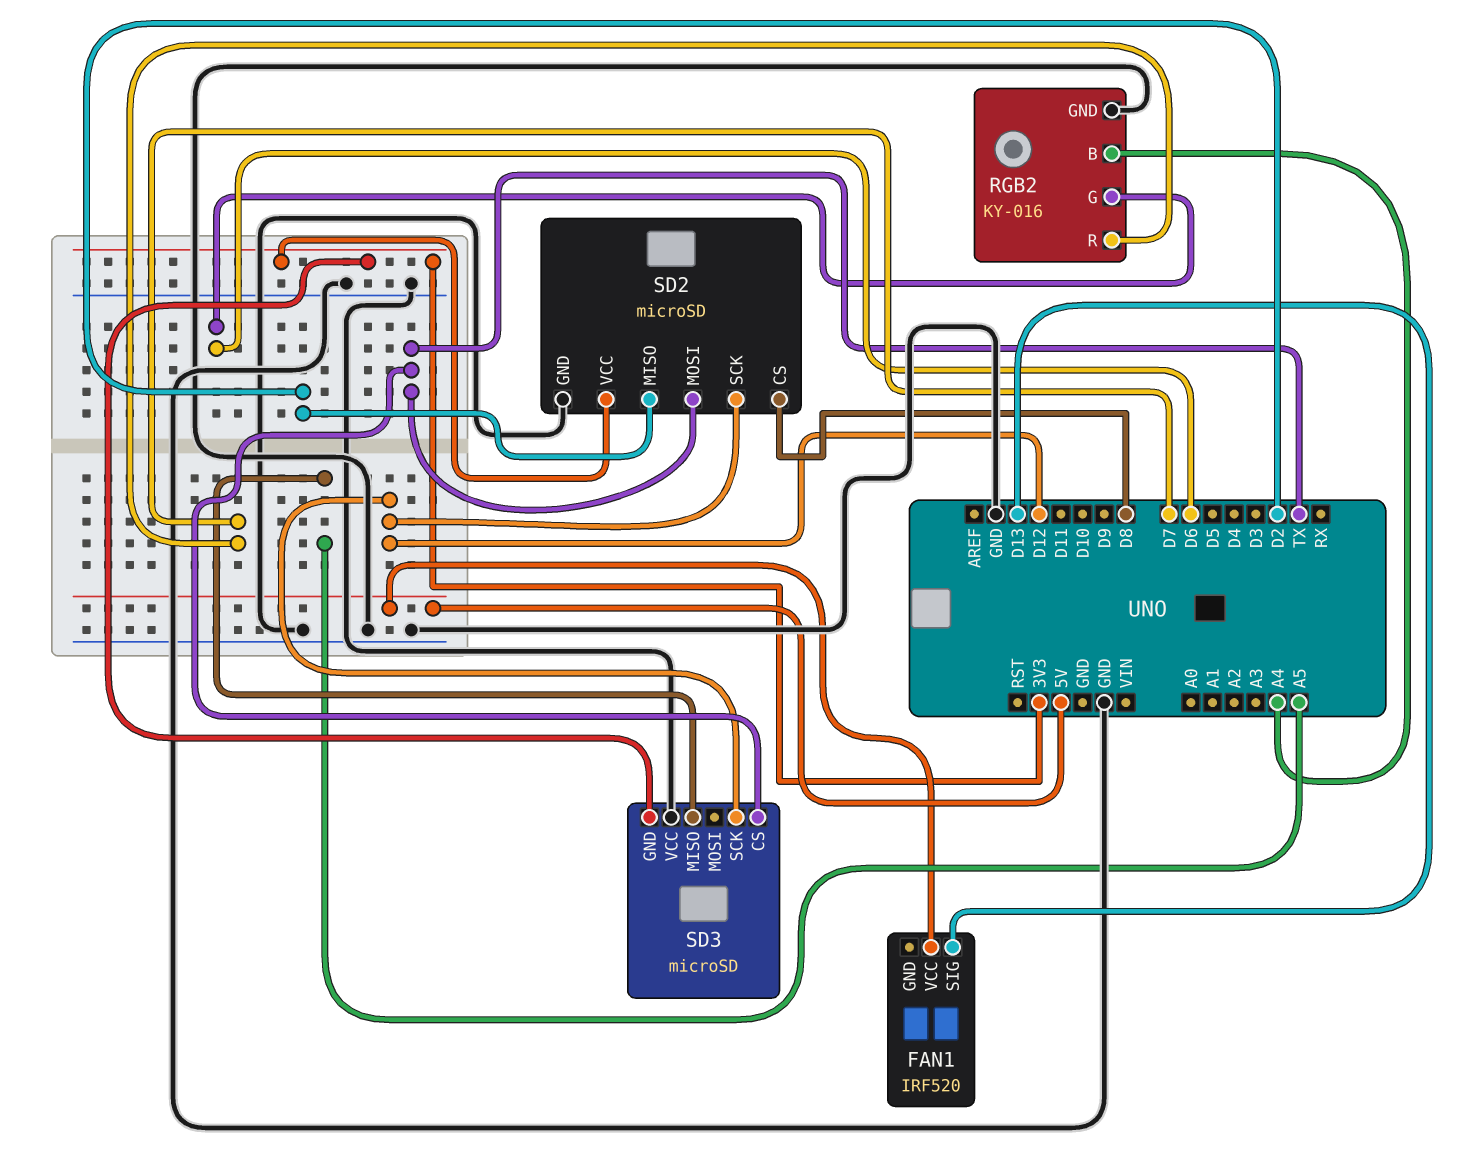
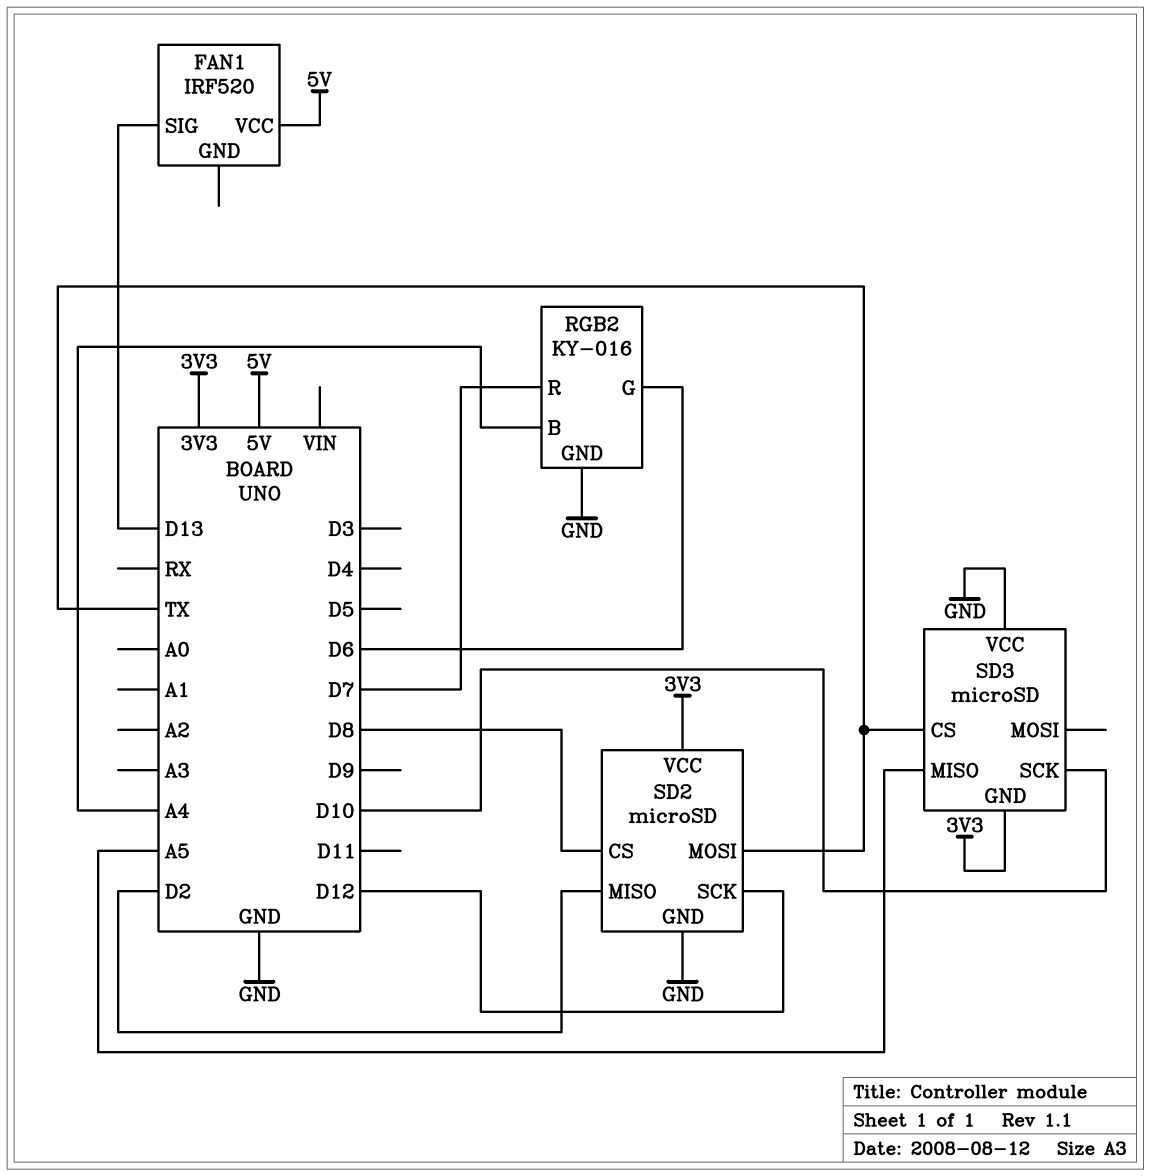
SD3 pin SCK: D12 -> D10

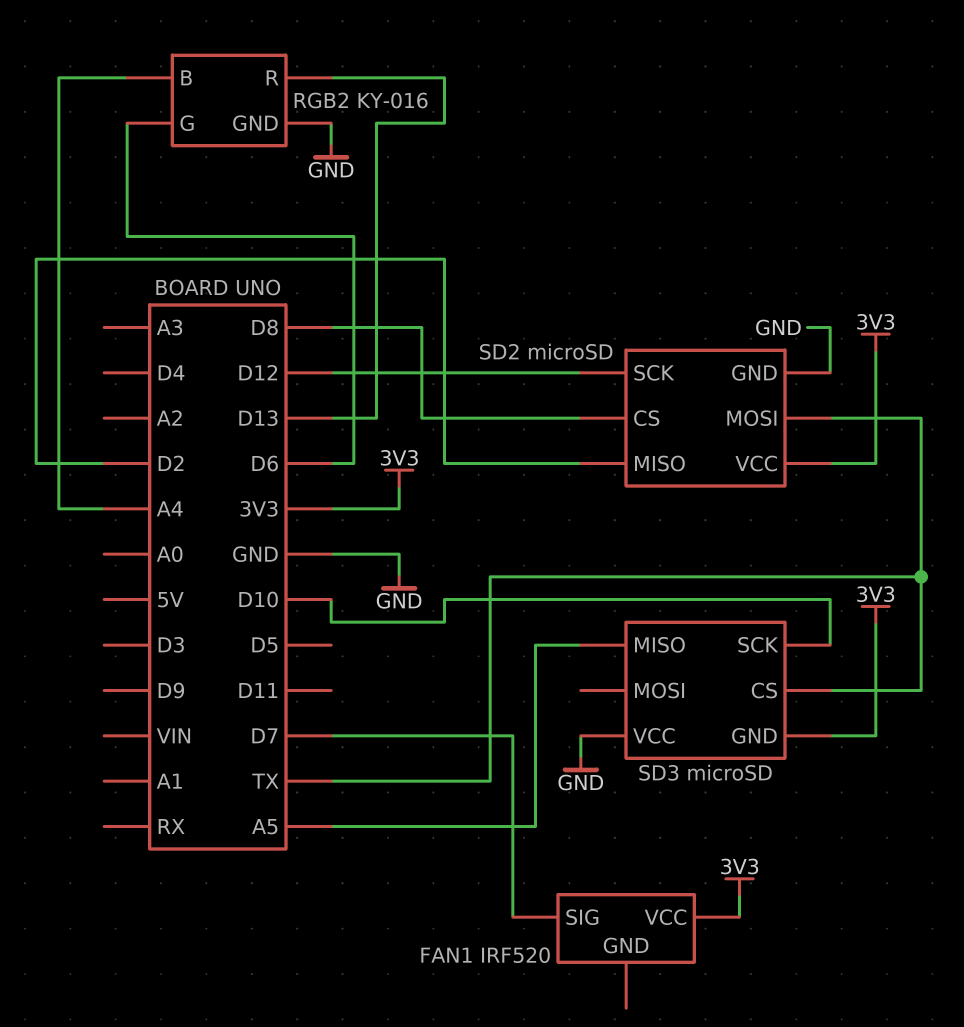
FAN1 pin SIG: D13 -> D7
FAN1 pin VCC: 5V -> 3V3
RGB2 pin R: D7 -> D13

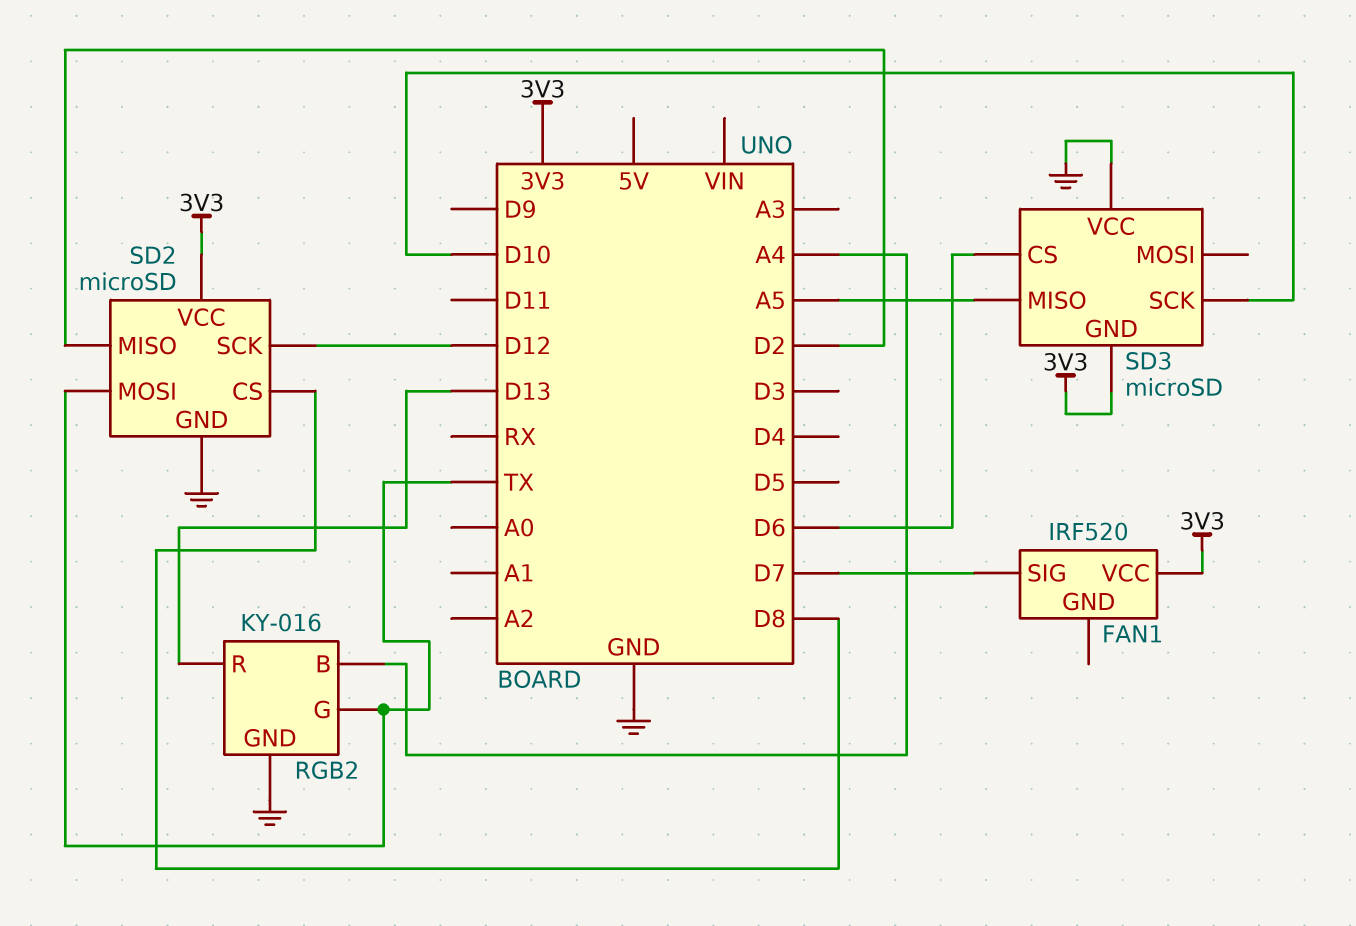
RGB2 pin G: D6 -> TX
SD3 pin CS: TX -> D6

